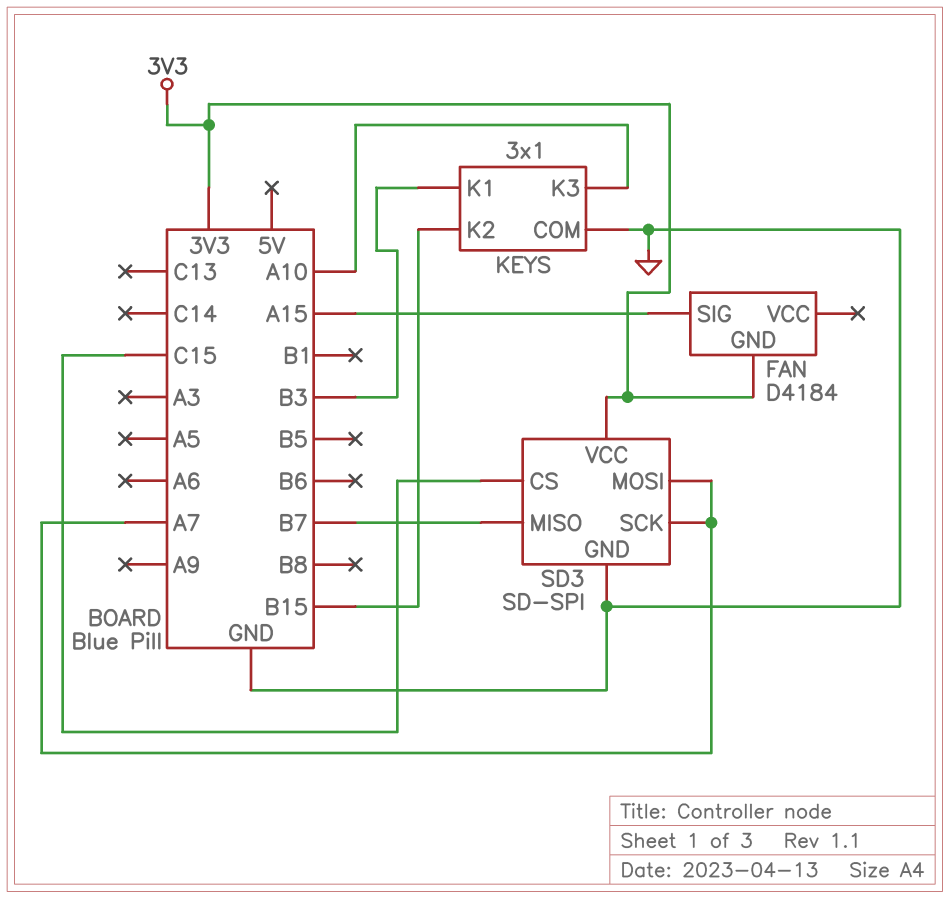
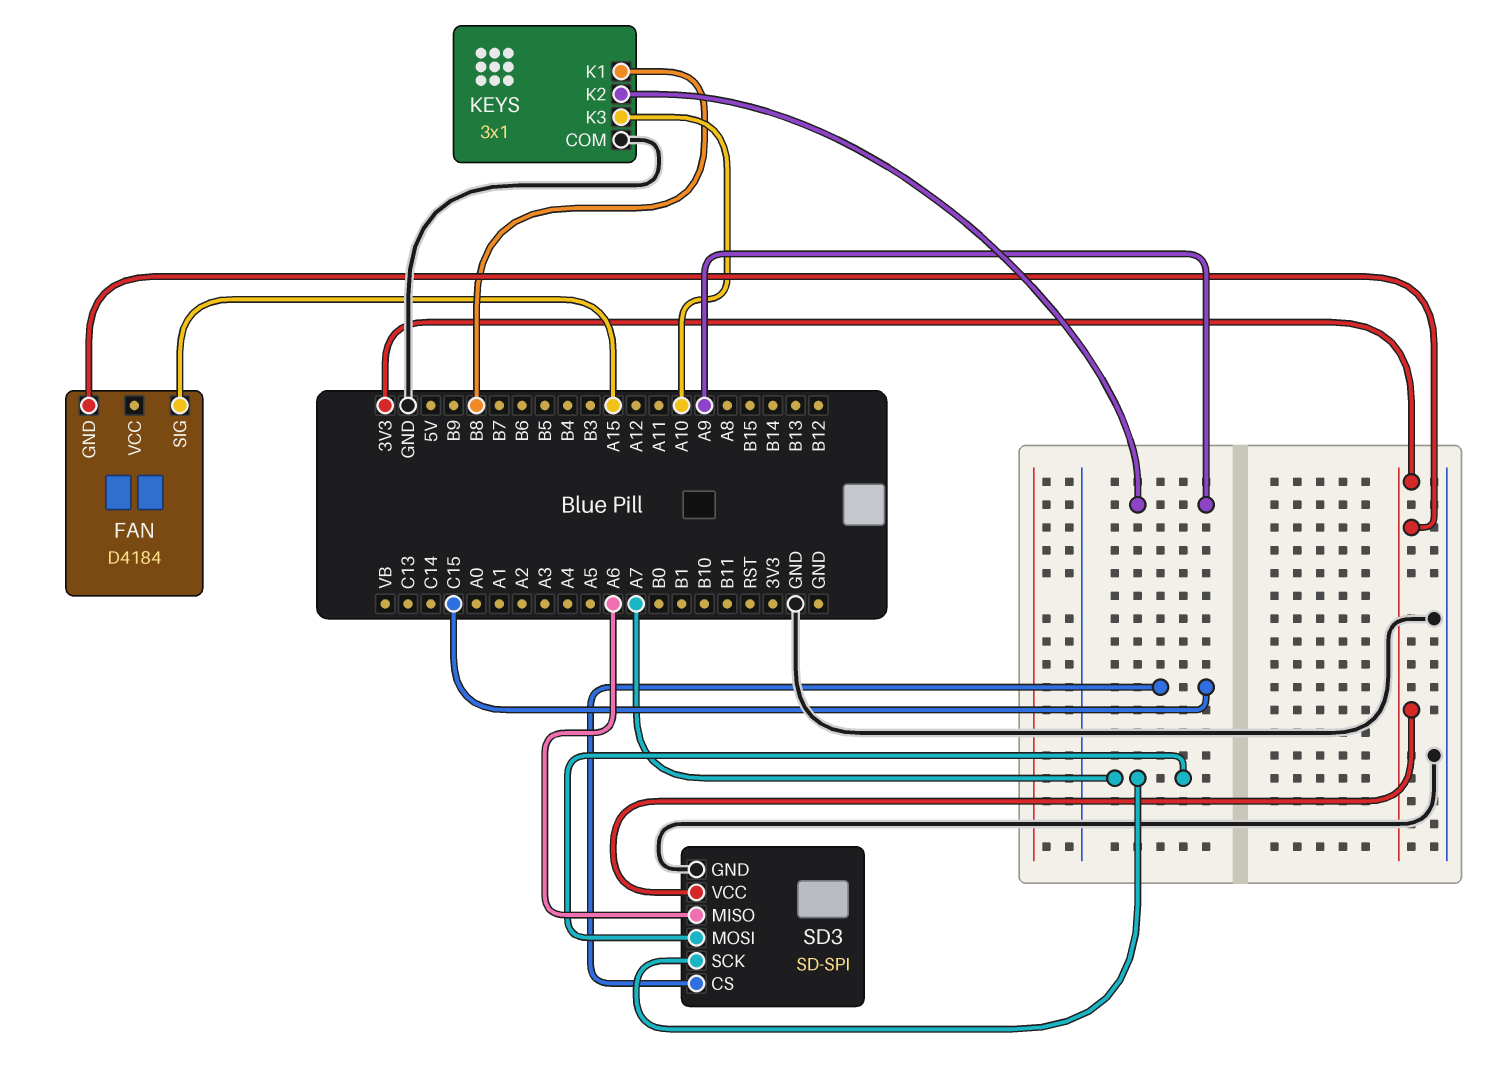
KEYS pin K1: B3 -> B8
KEYS pin K2: B15 -> A9
SD3 pin MISO: B7 -> A6

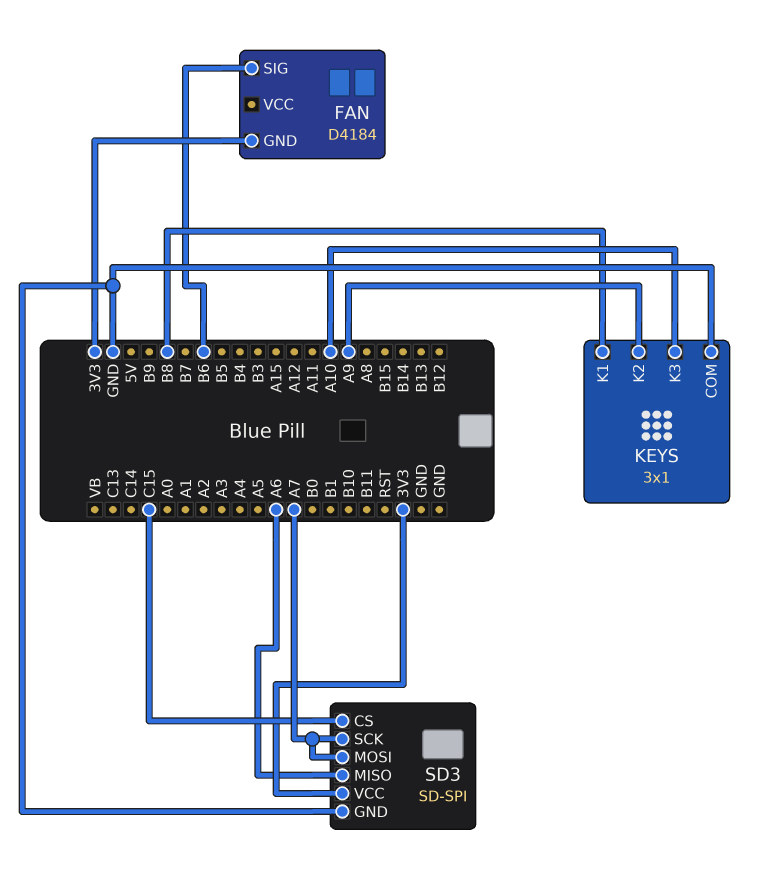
FAN pin SIG: A15 -> B6

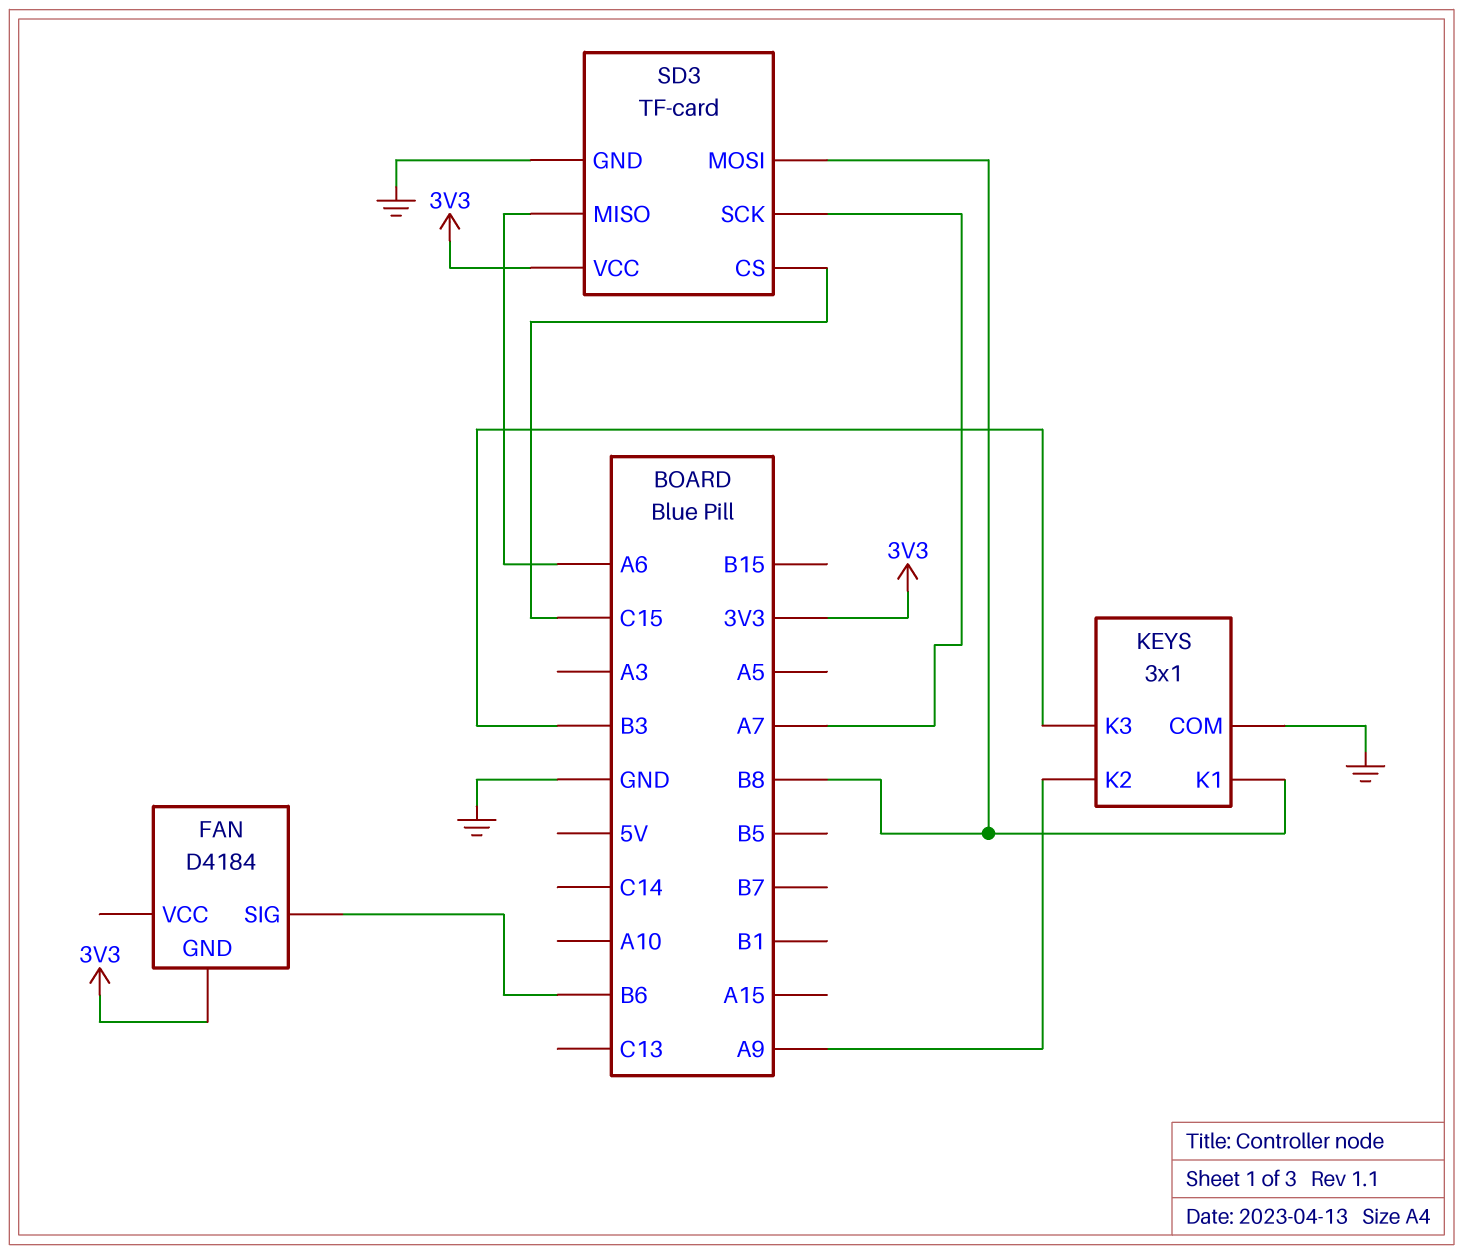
KEYS pin K3: A10 -> B3
SD3: SD-SPI -> TF-card
SD3 pin MOSI: A7 -> B8

